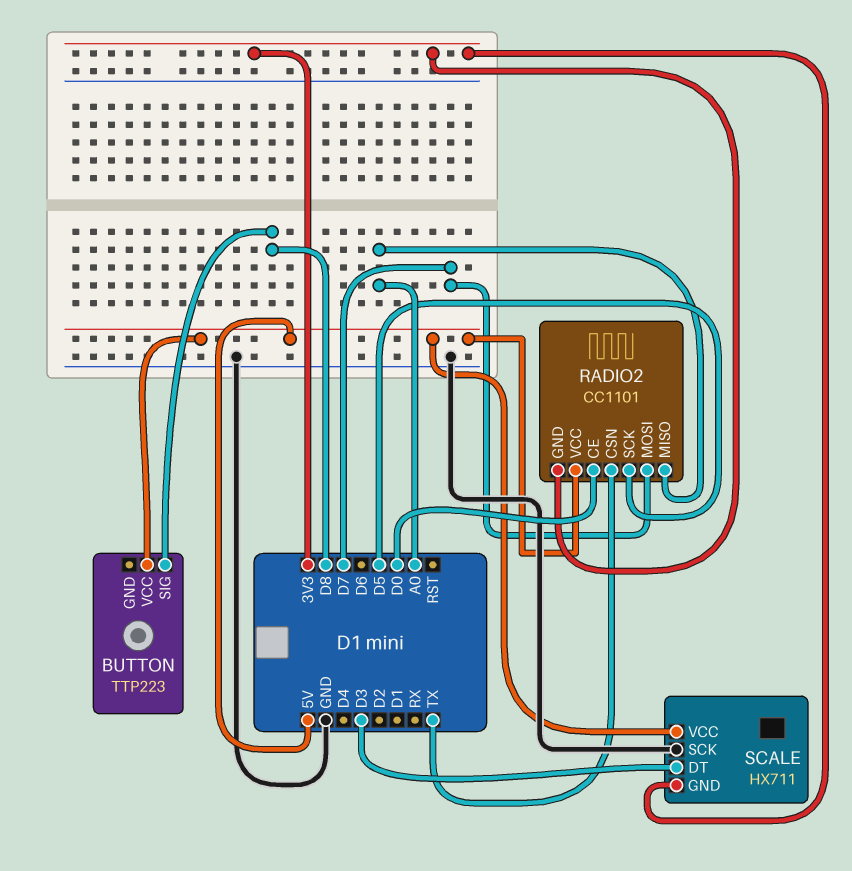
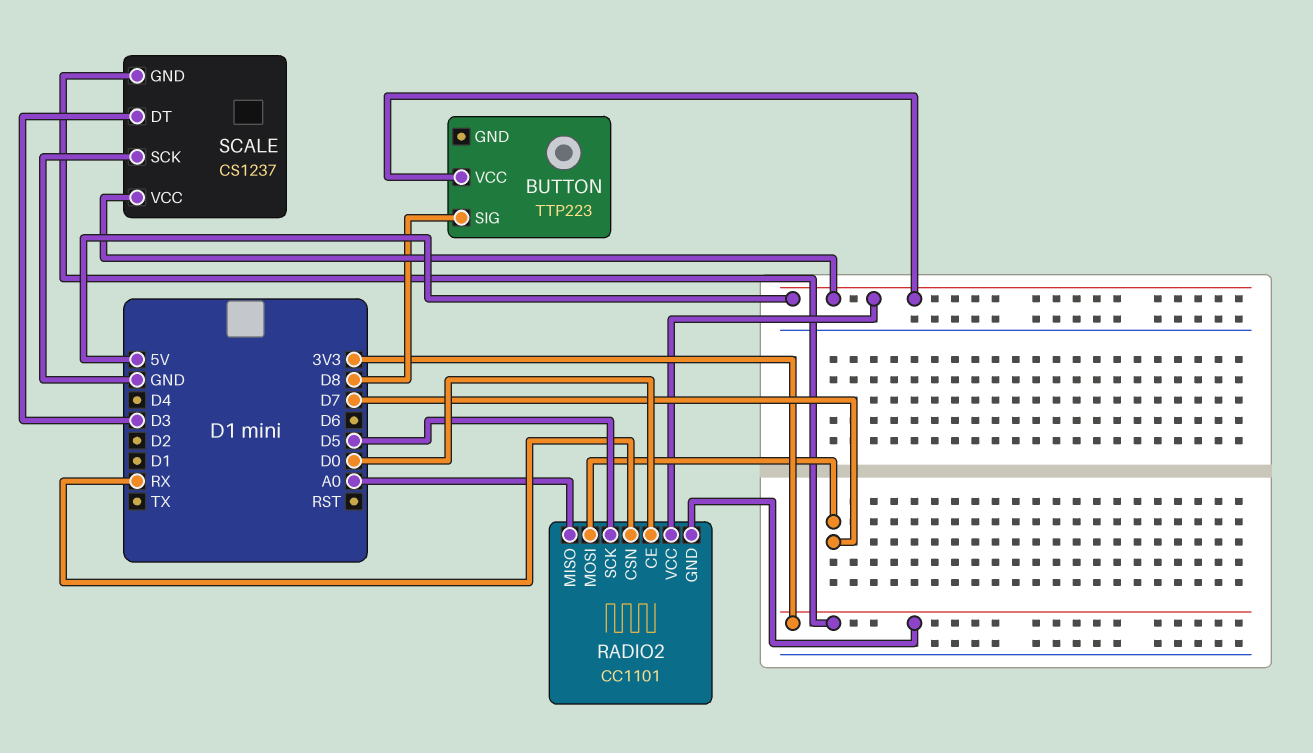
RADIO2 pin CSN: TX -> RX
SCALE: HX711 -> CS1237

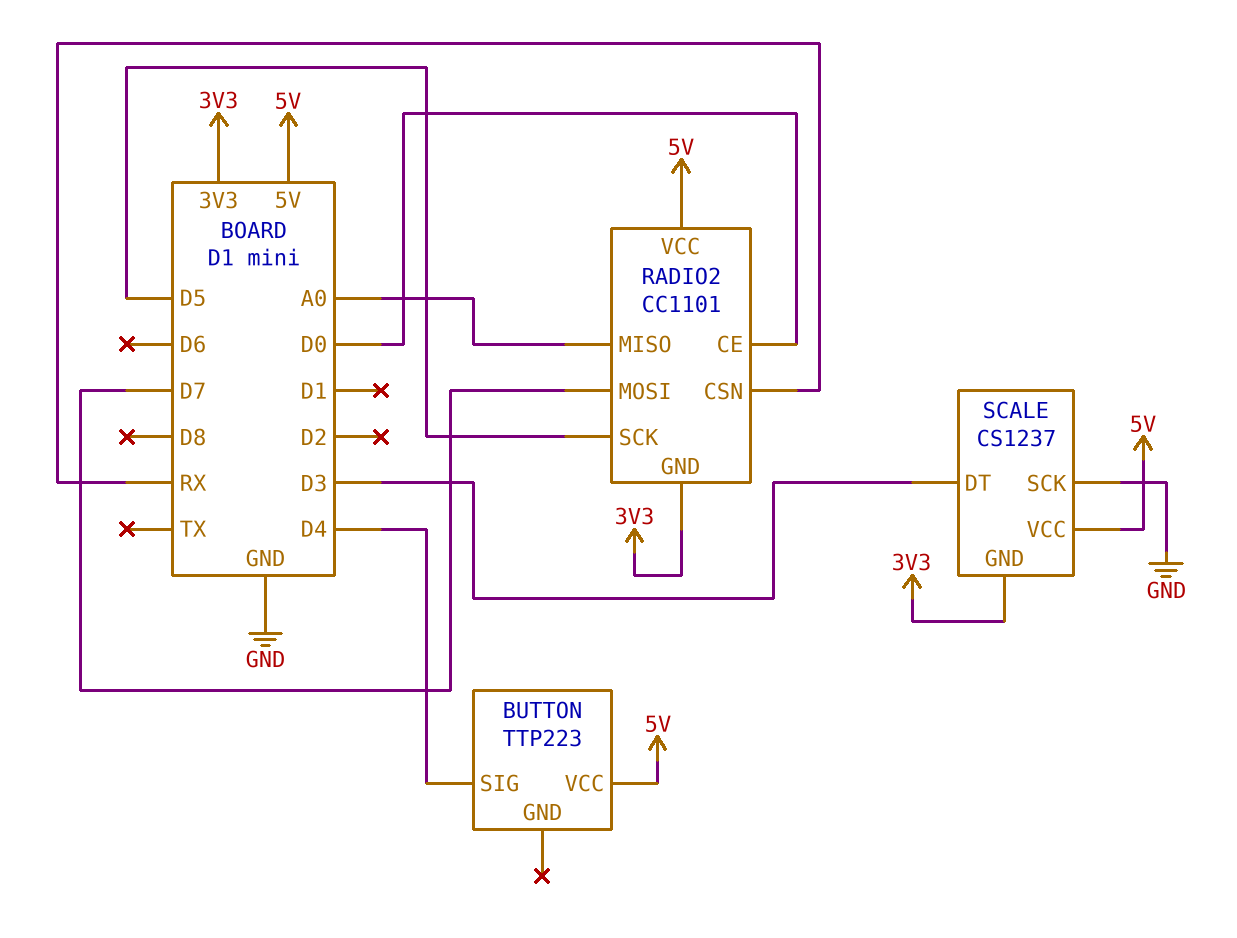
BUTTON pin SIG: D8 -> D4

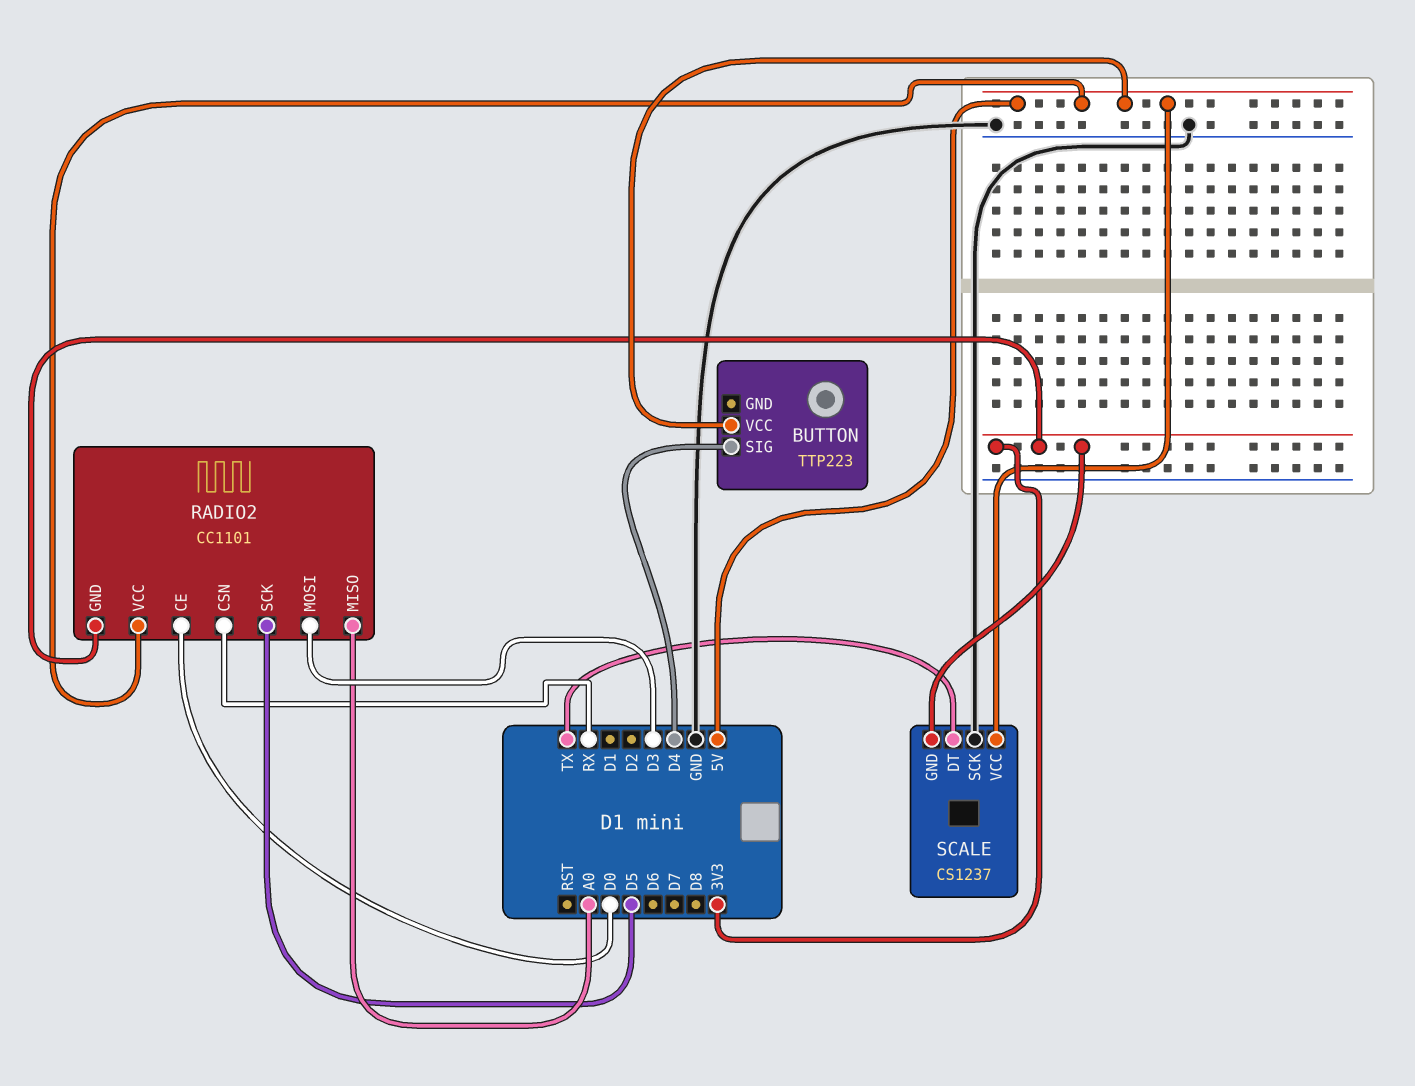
RADIO2 pin MOSI: D7 -> D3
SCALE pin DT: D3 -> TX

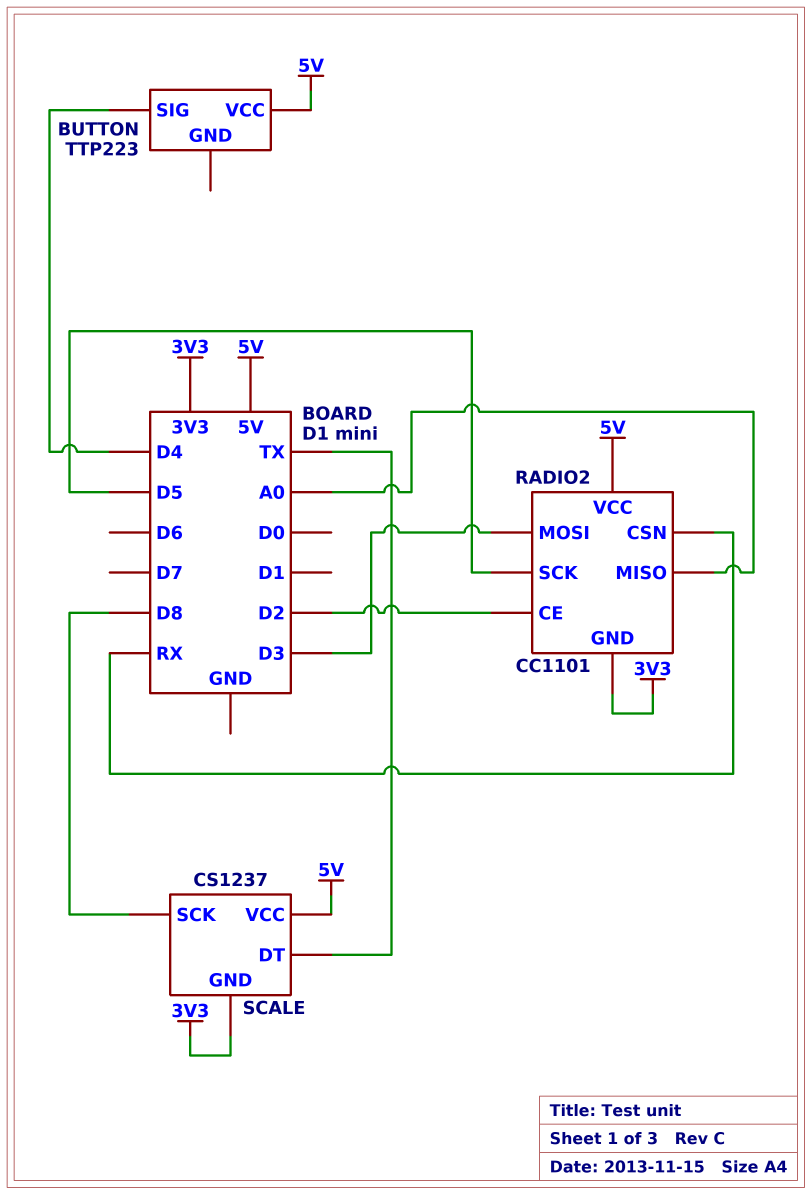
RADIO2 pin CE: D0 -> D2
SCALE pin SCK: GND -> D8

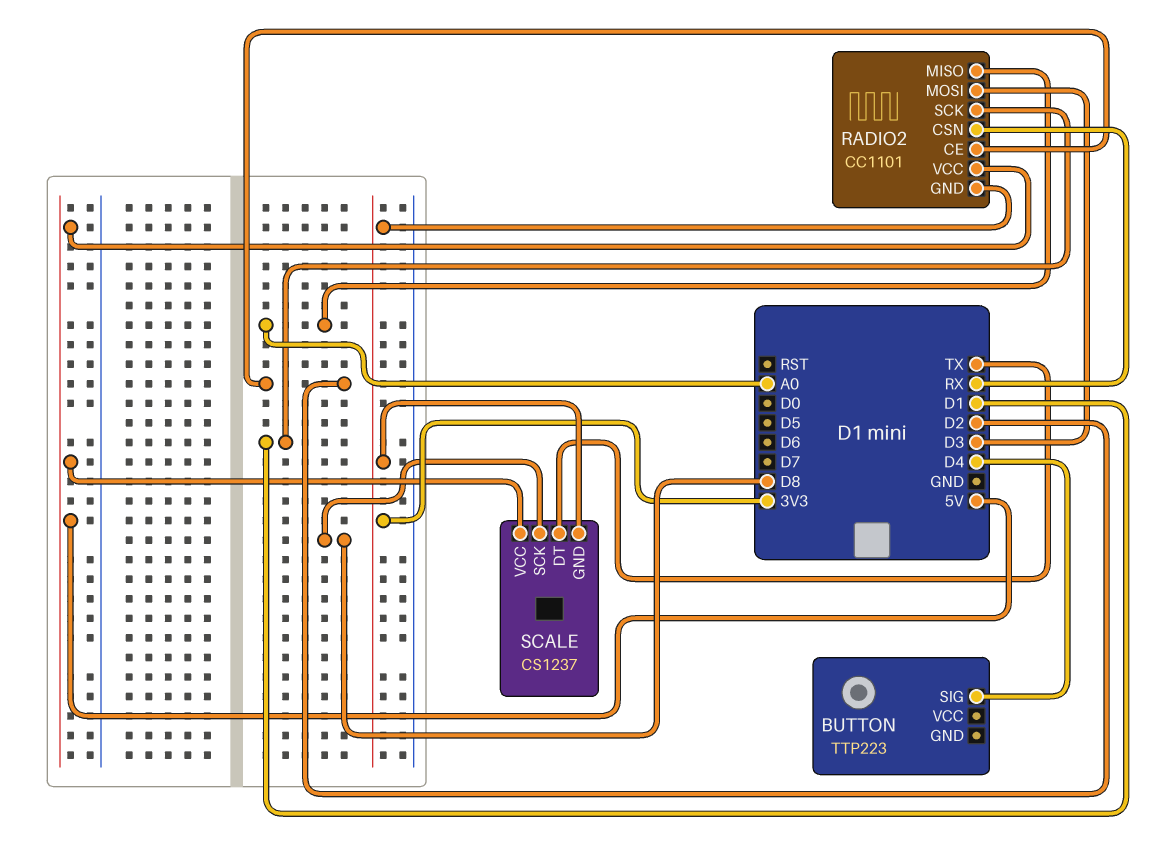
BUTTON pin VCC: 5V -> none
RADIO2 pin SCK: D5 -> D1

